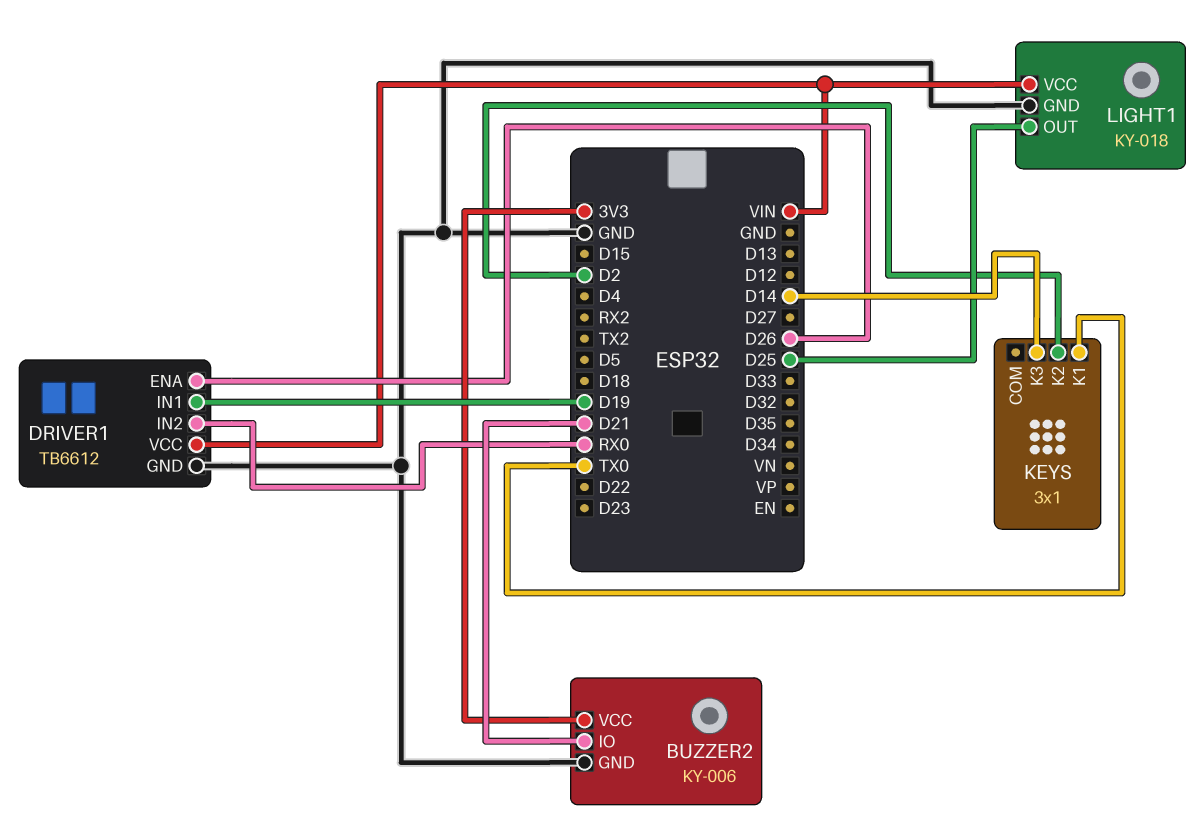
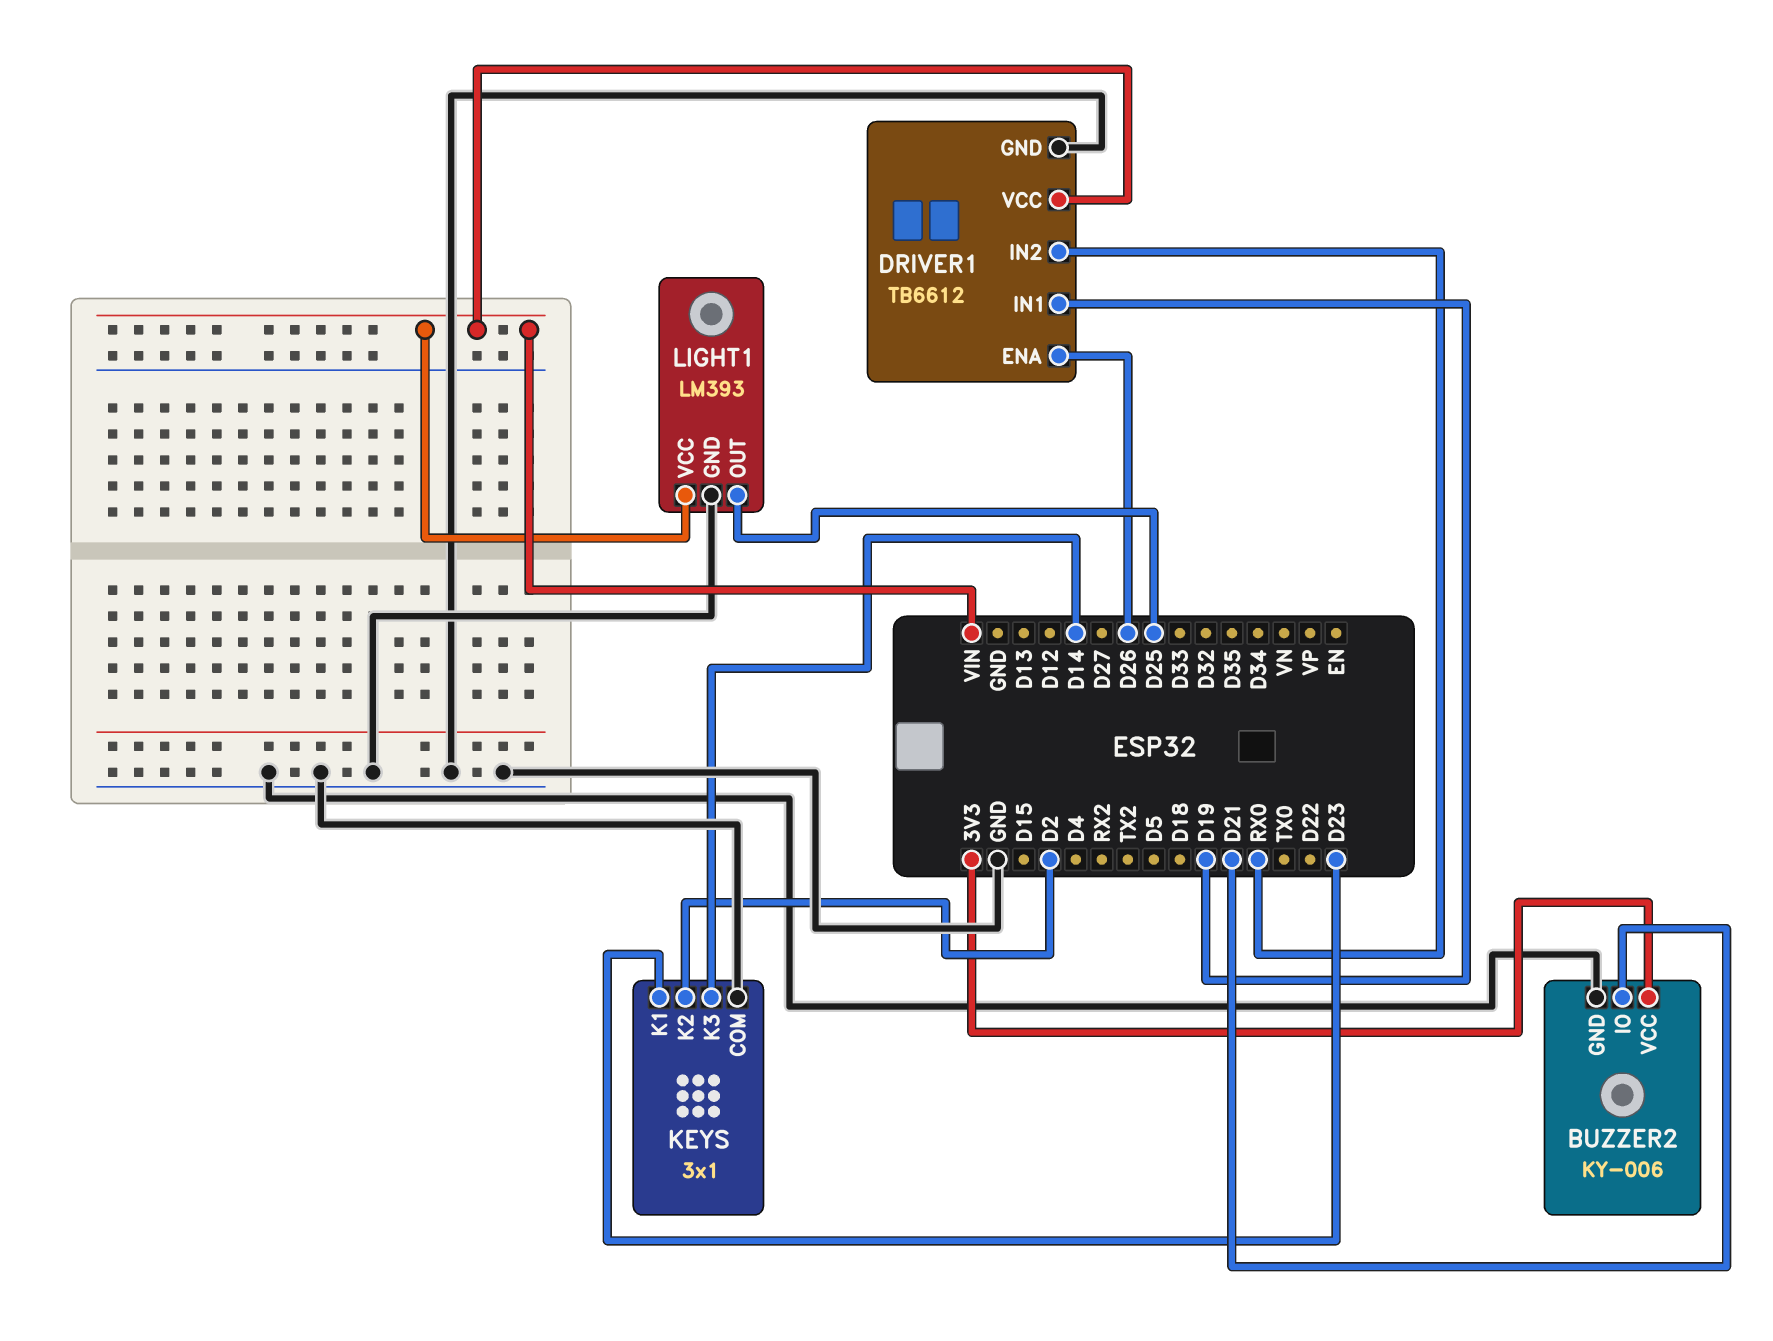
KEYS pin COM: none -> GND
KEYS pin K1: TX0 -> D23
LIGHT1: KY-018 -> LM393

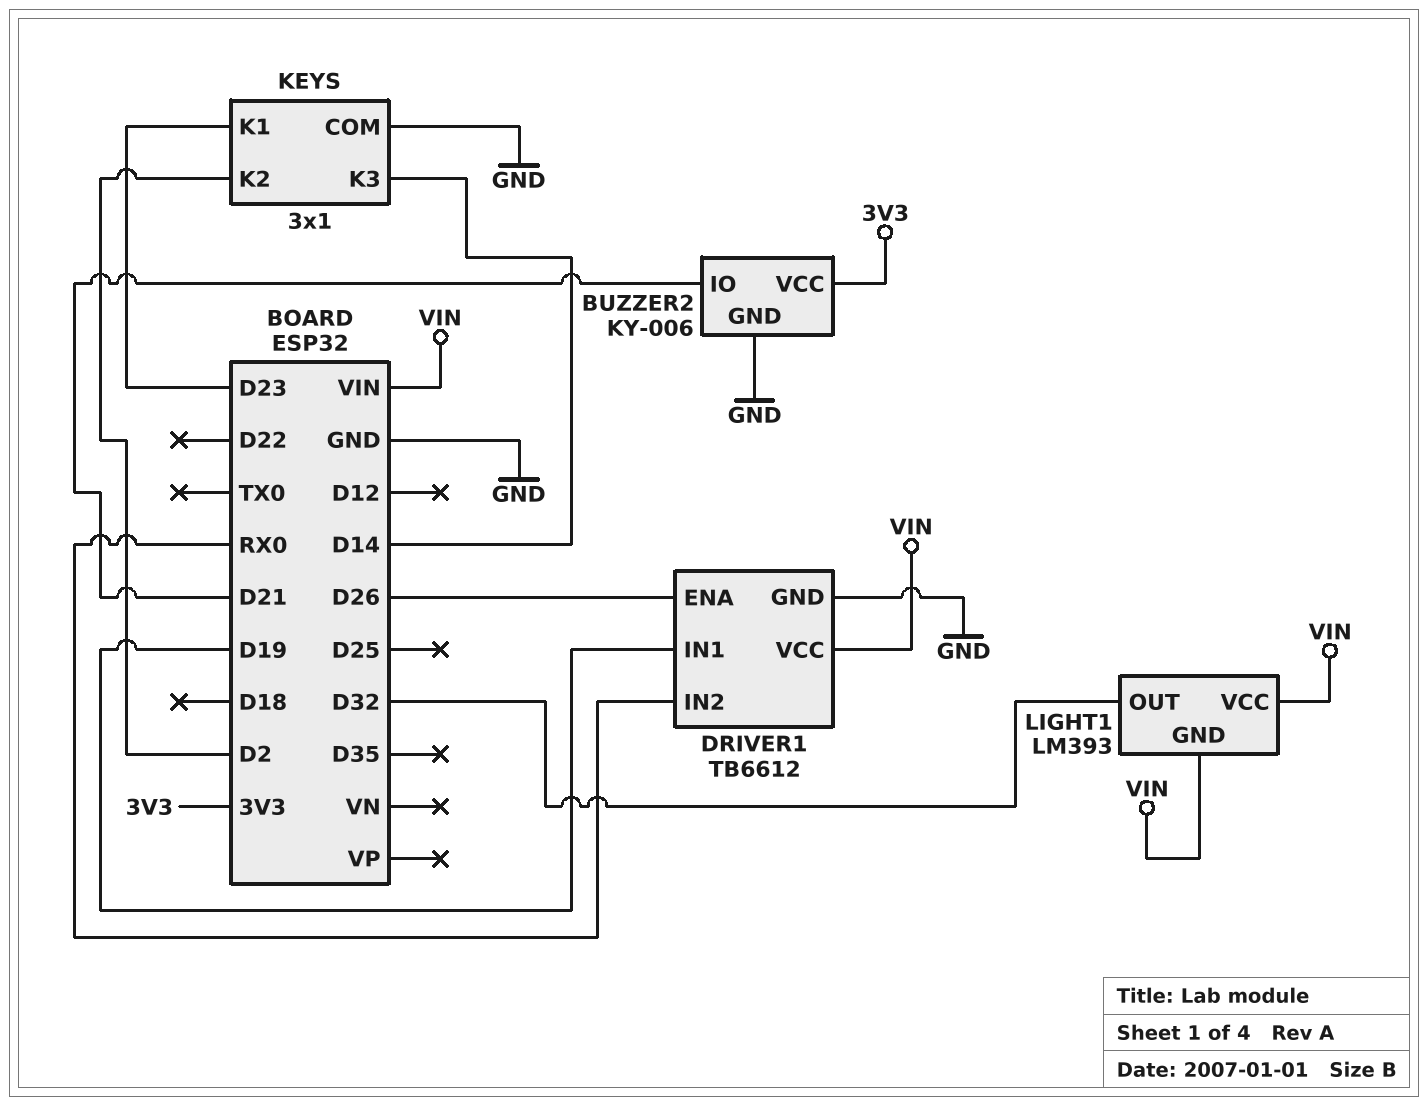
LIGHT1 pin GND: GND -> VIN
LIGHT1 pin OUT: D25 -> D32

